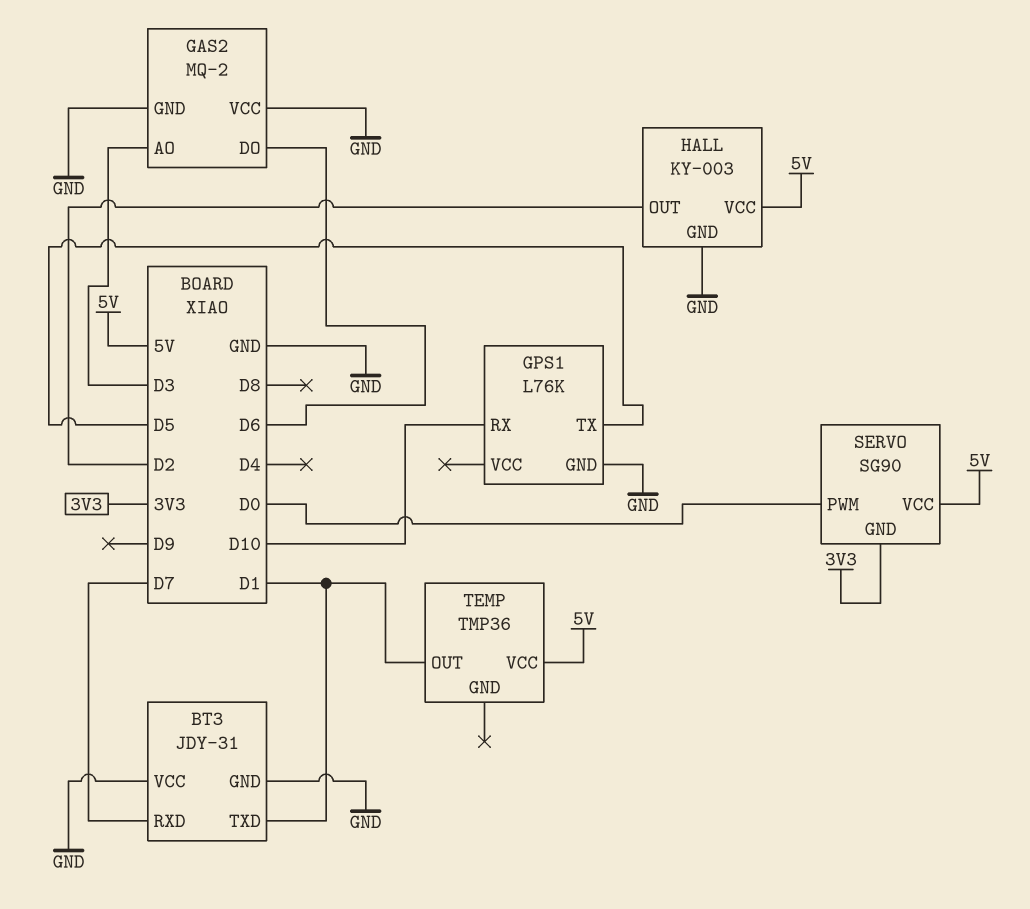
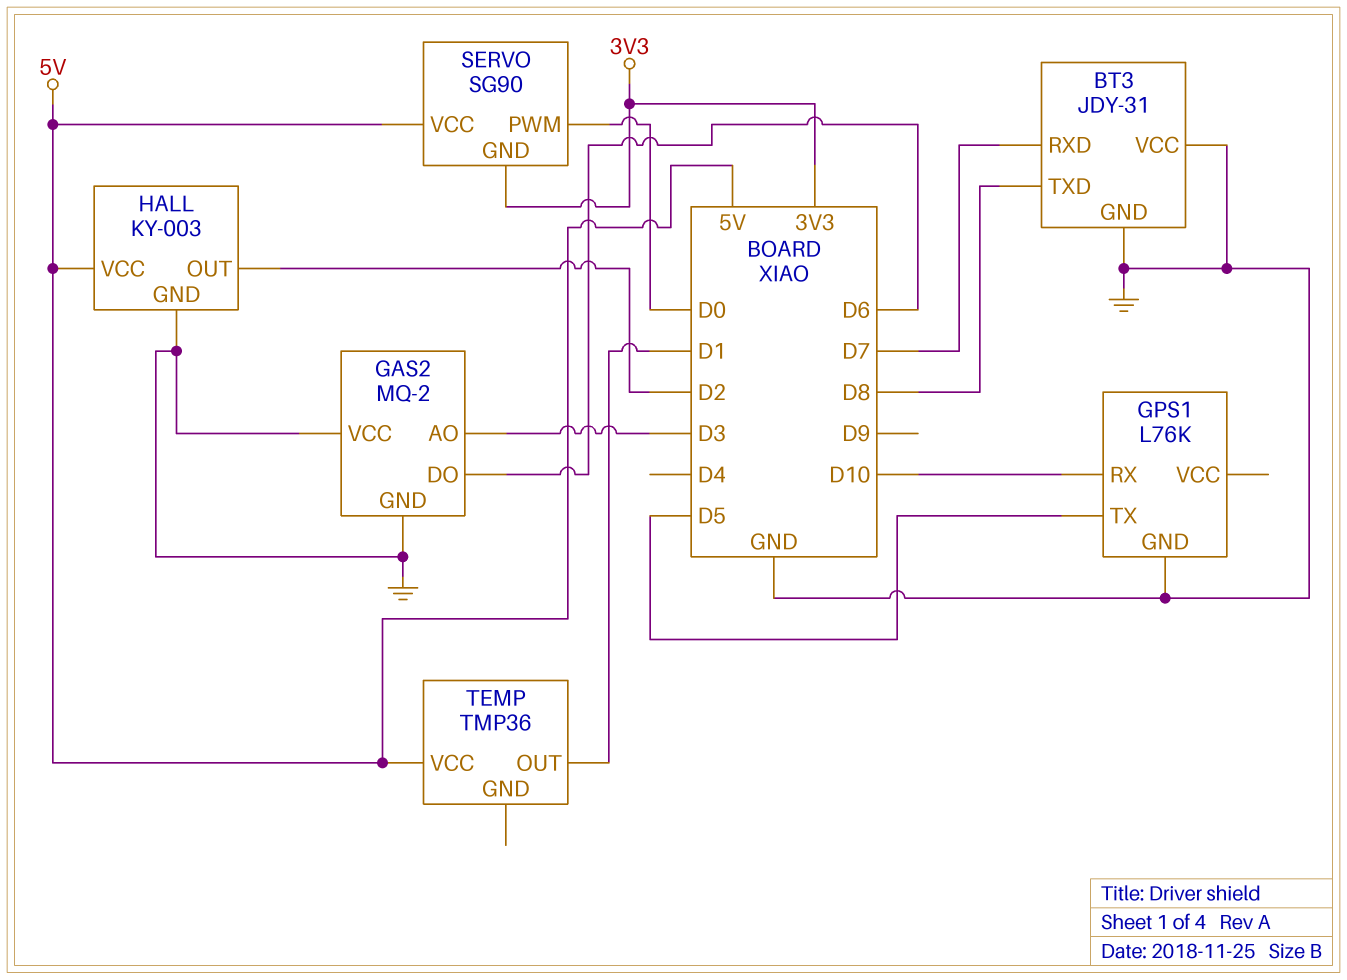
BT3 pin TXD: D1 -> D8

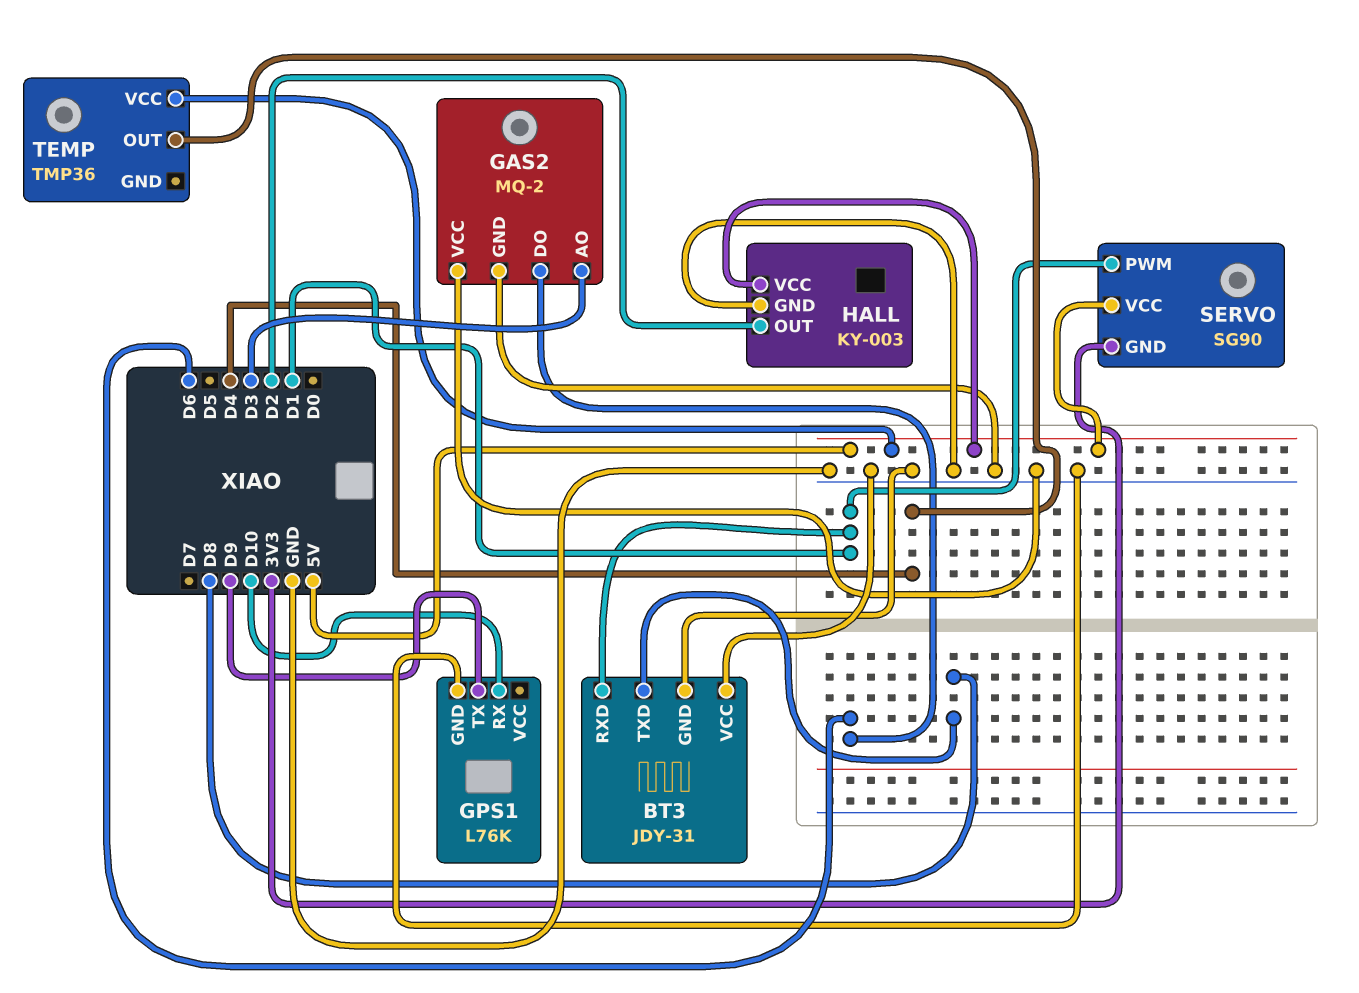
BT3 pin RXD: D7 -> D1
GPS1 pin TX: D5 -> D9
SERVO pin PWM: D0 -> D1
TEMP pin OUT: D1 -> D4

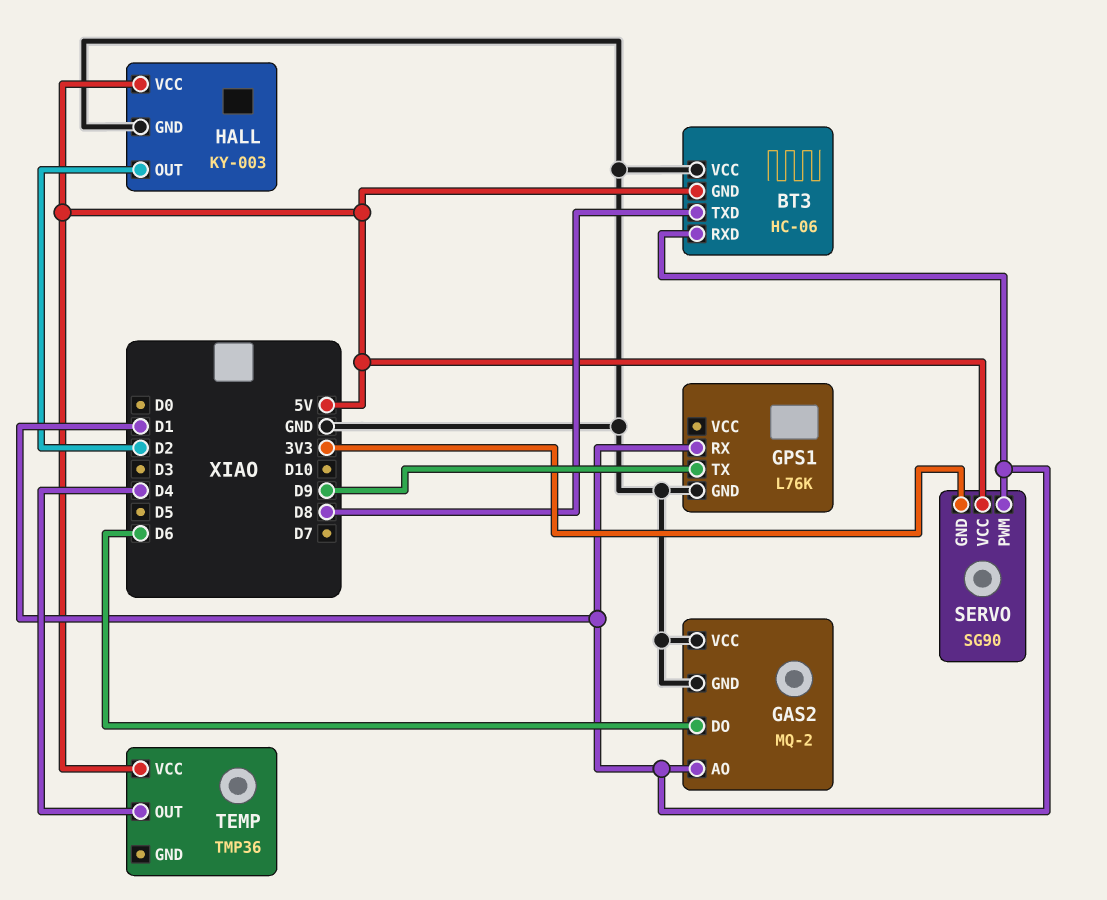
BT3: JDY-31 -> HC-06
BT3 pin GND: GND -> 5V
GAS2 pin AO: D3 -> D1
GPS1 pin RX: D10 -> D1

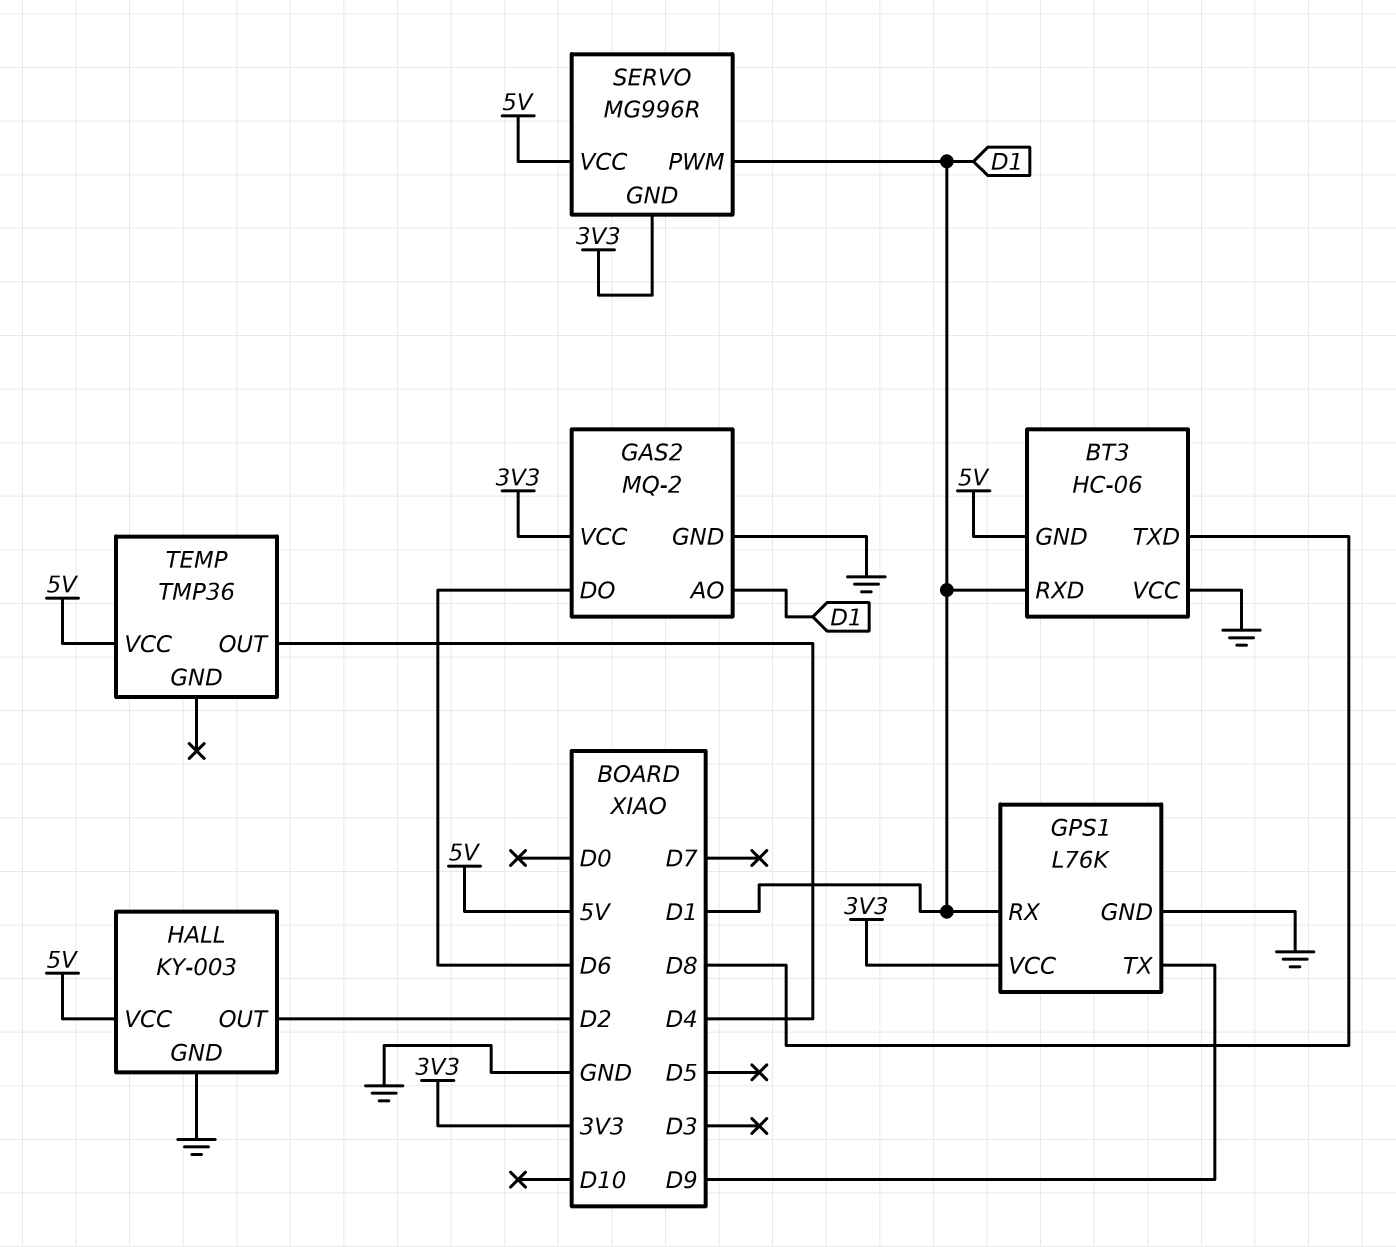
GAS2 pin VCC: GND -> 3V3
GPS1 pin VCC: none -> 3V3
SERVO: SG90 -> MG996R

